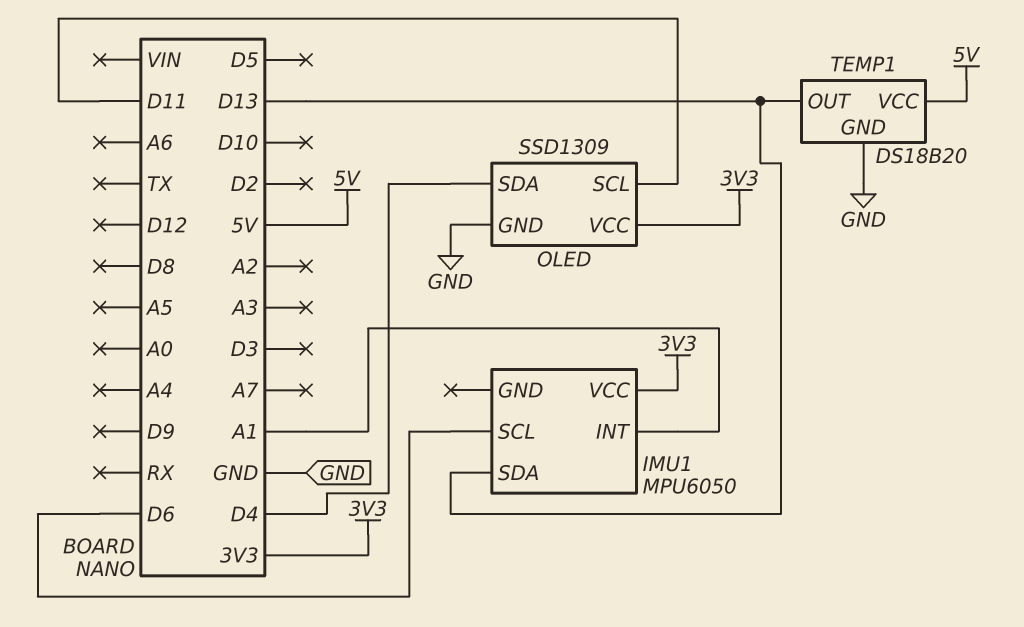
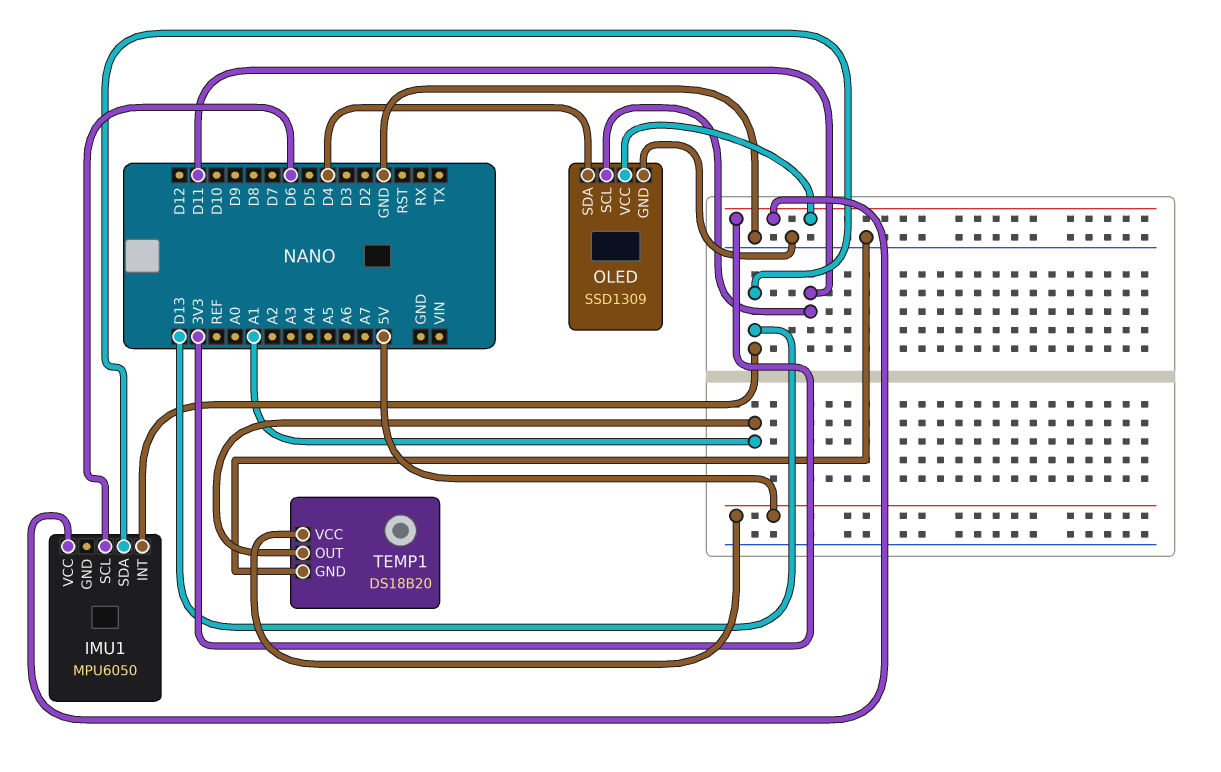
IMU1 pin INT: A1 -> D13
TEMP1 pin OUT: D13 -> A1

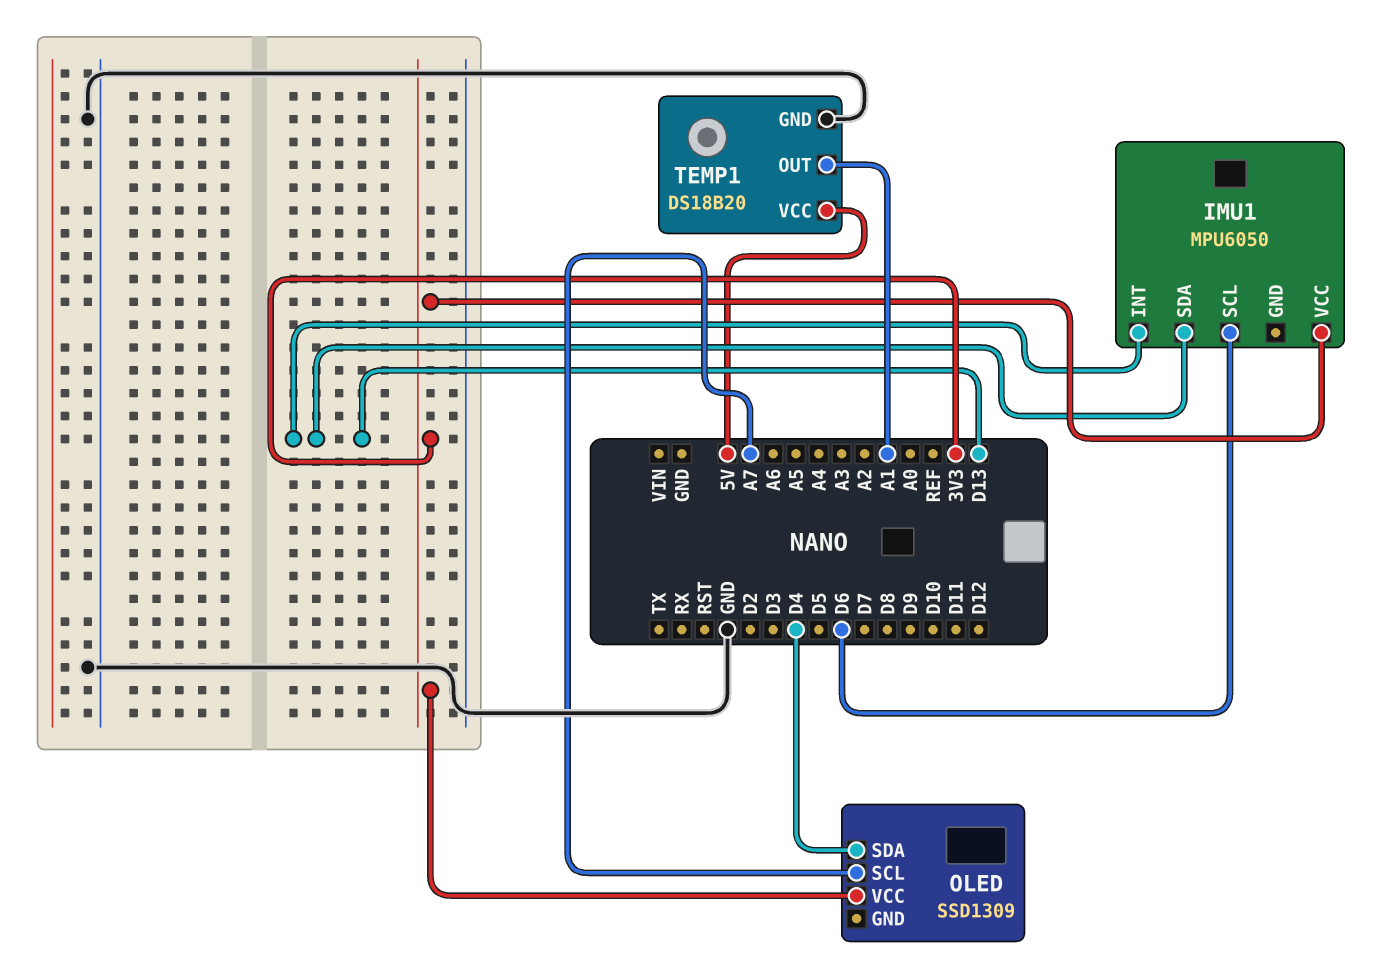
OLED pin GND: GND -> none
OLED pin SCL: D11 -> A7

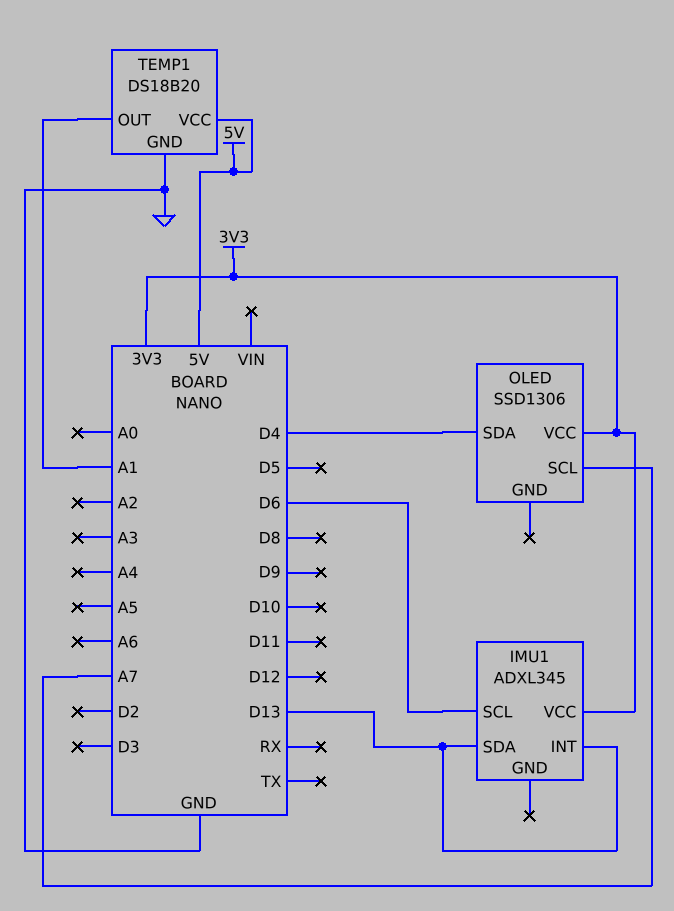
IMU1: MPU6050 -> ADXL345
OLED: SSD1309 -> SSD1306

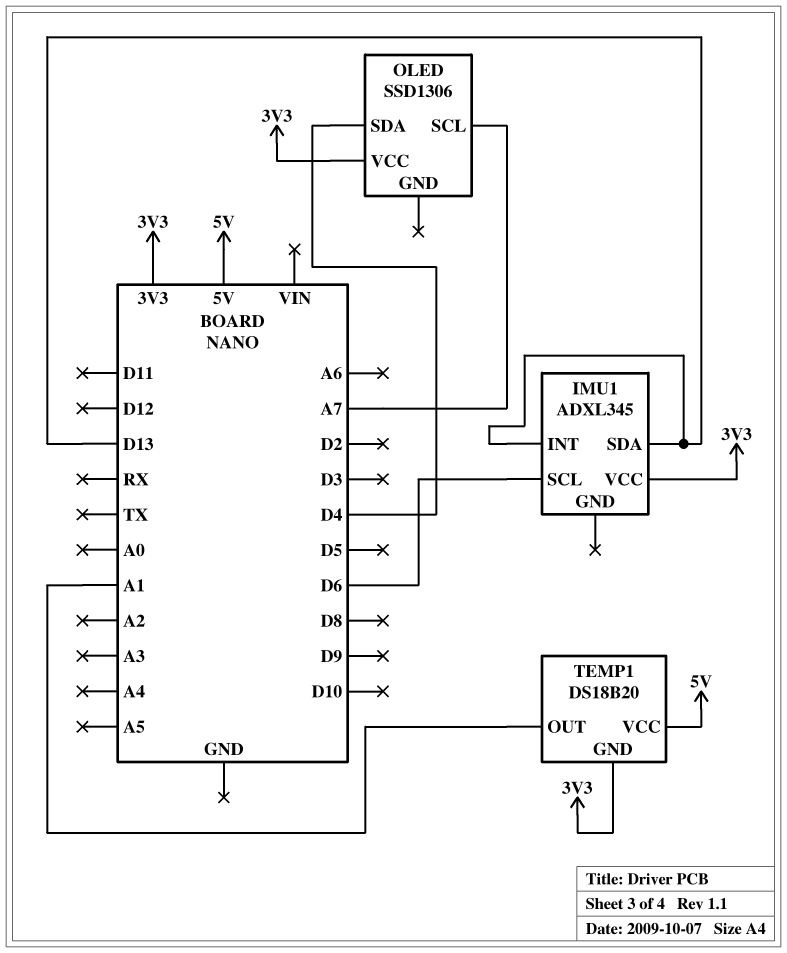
TEMP1 pin GND: GND -> 3V3

